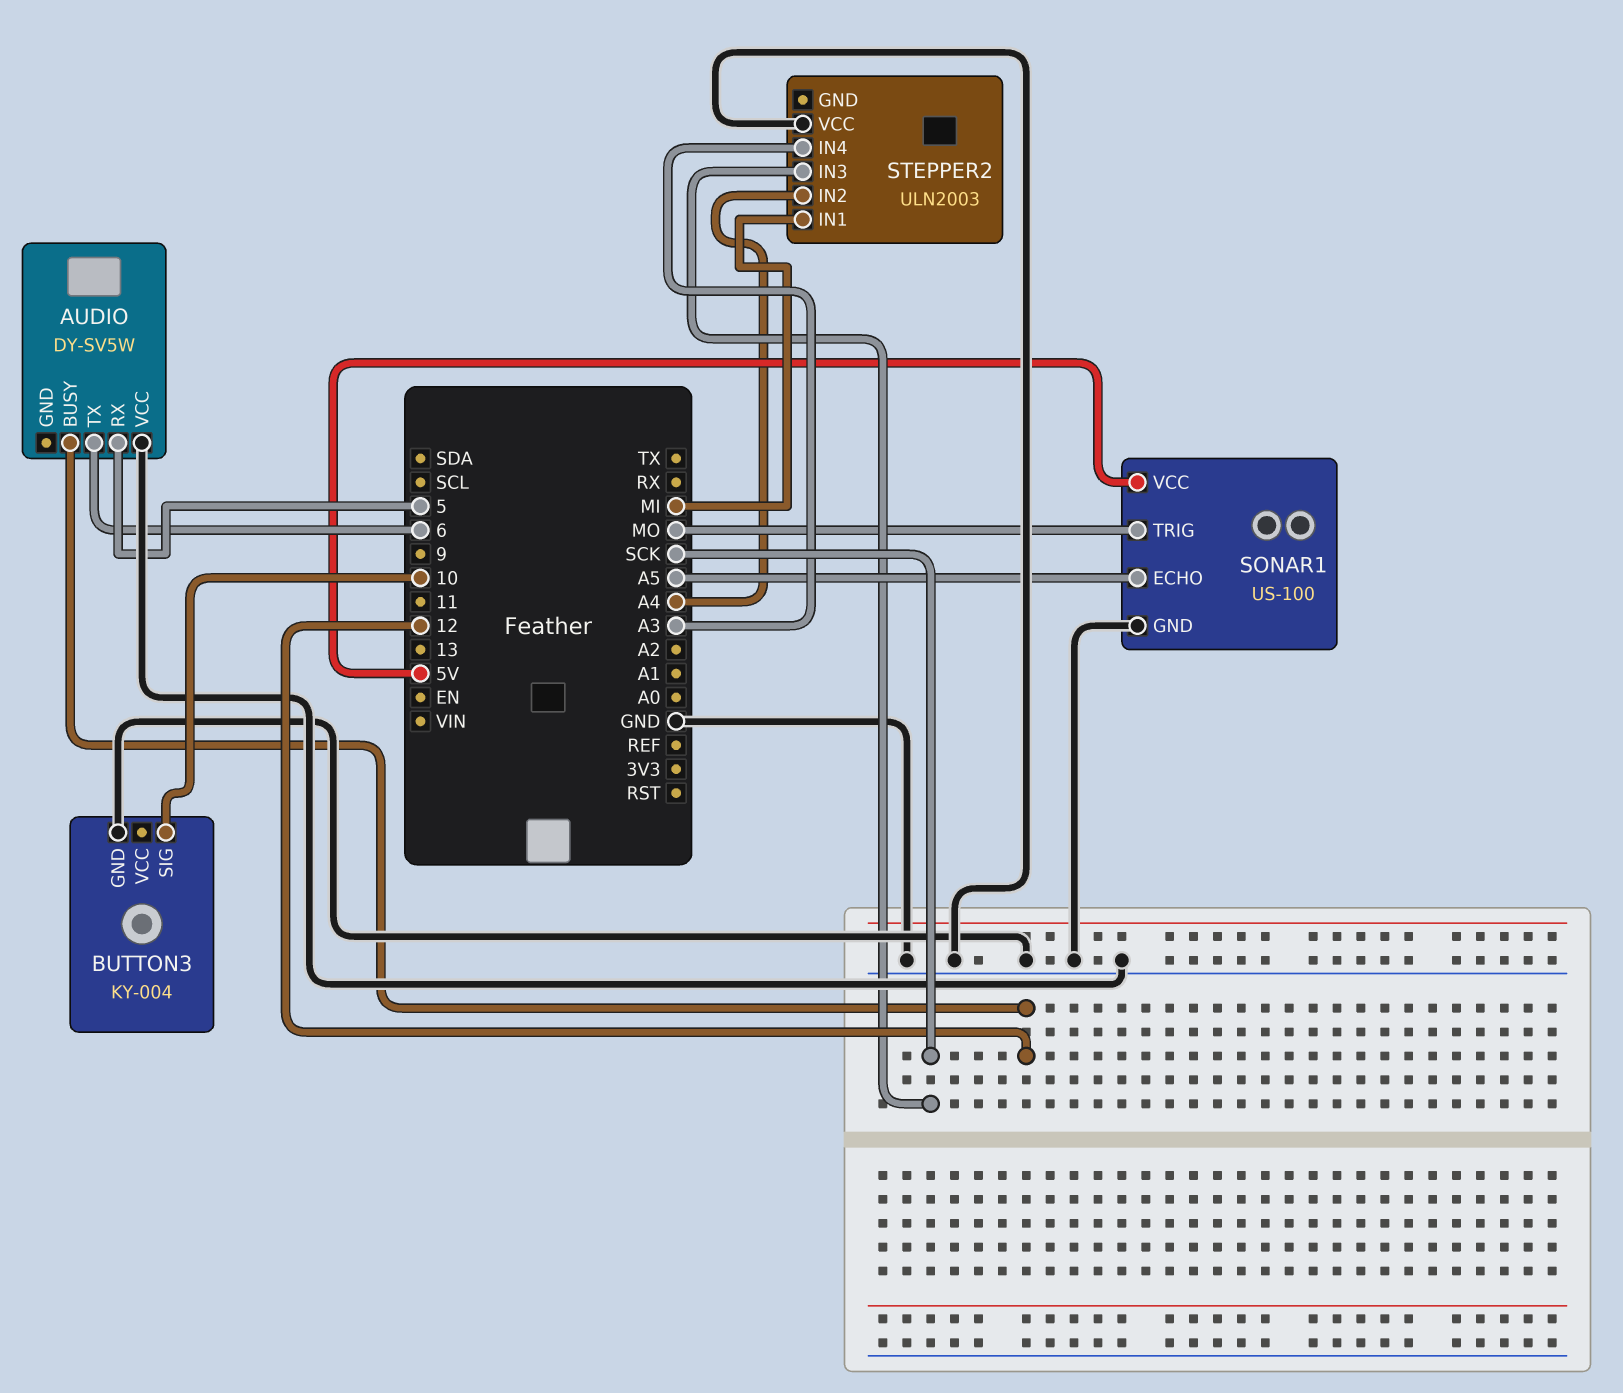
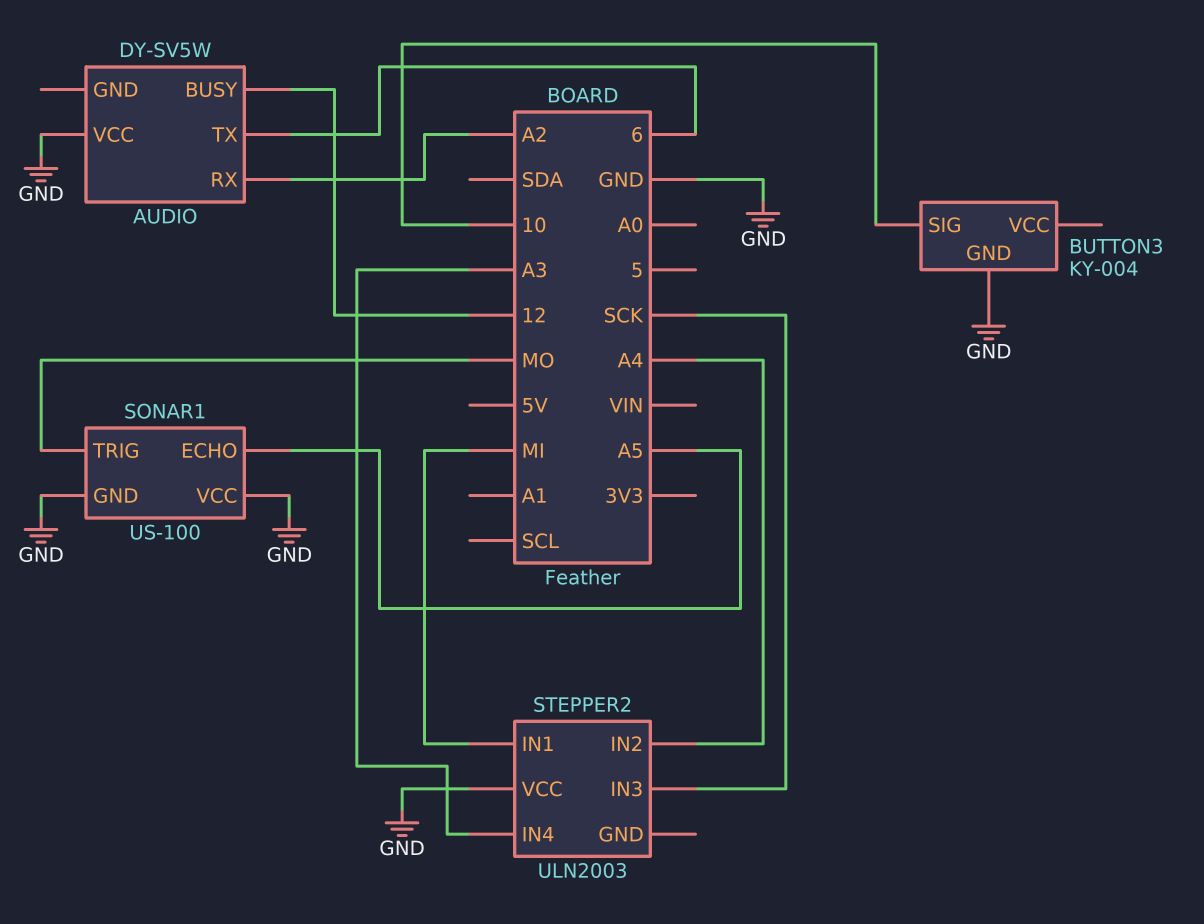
AUDIO pin RX: 5 -> A2
SONAR1 pin VCC: 5V -> GND

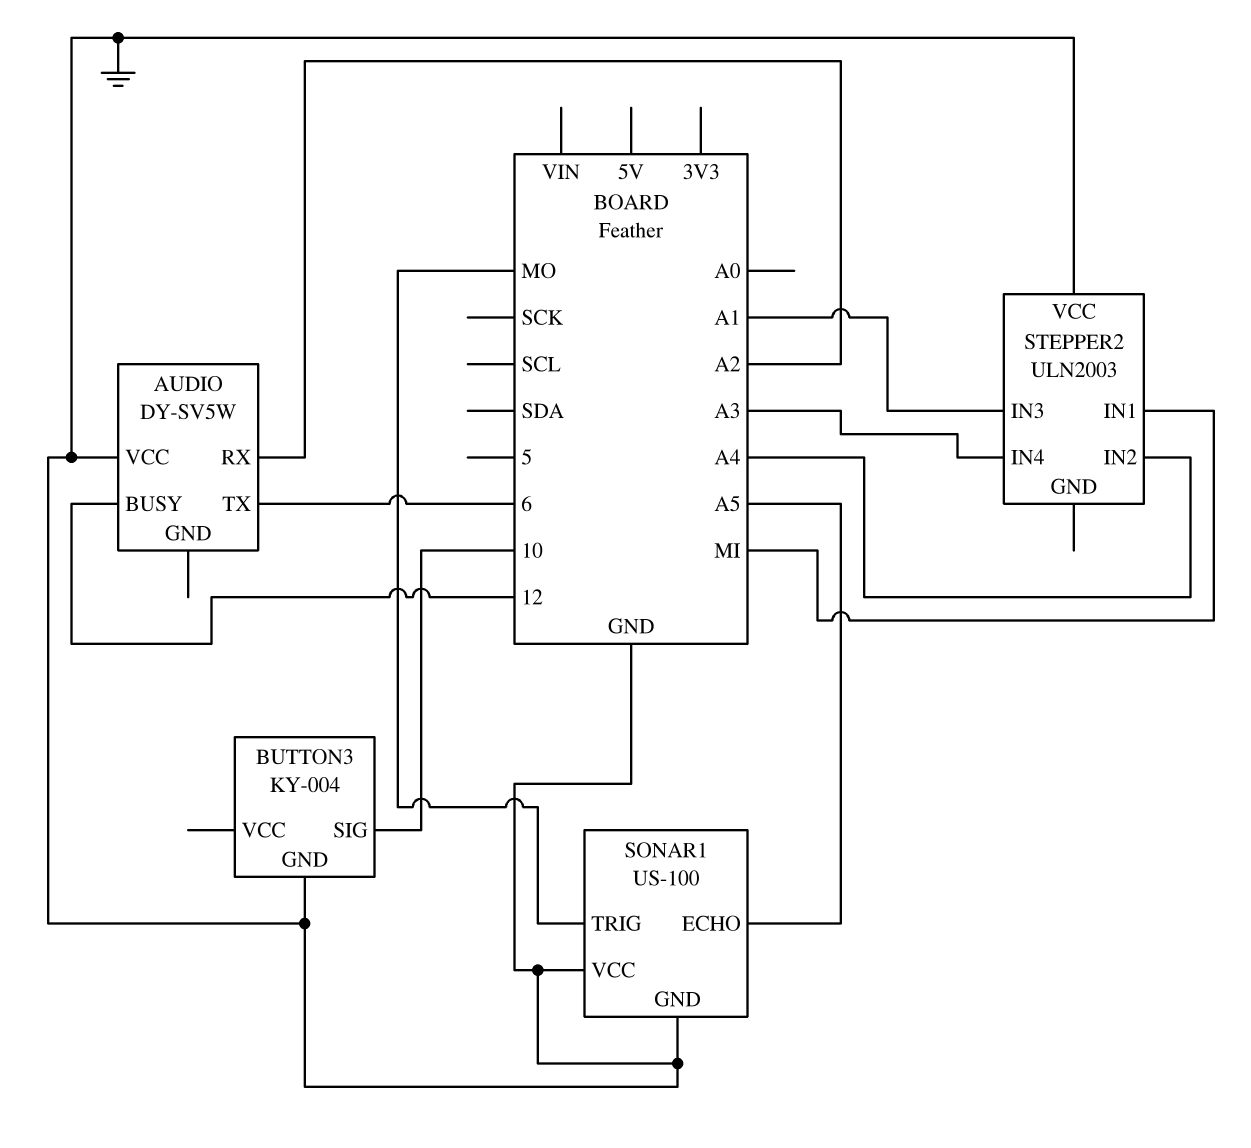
STEPPER2 pin IN3: SCK -> A1

